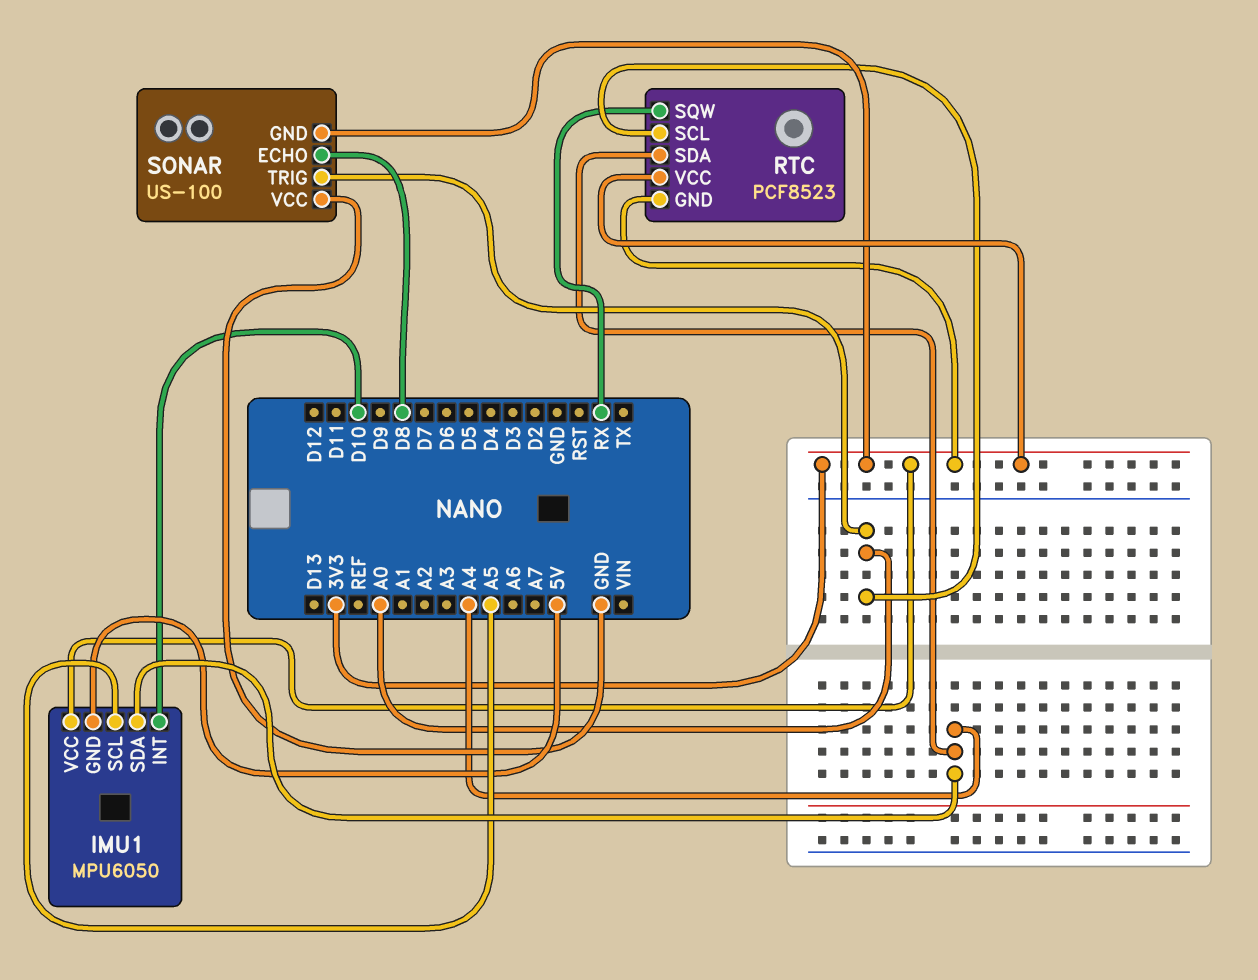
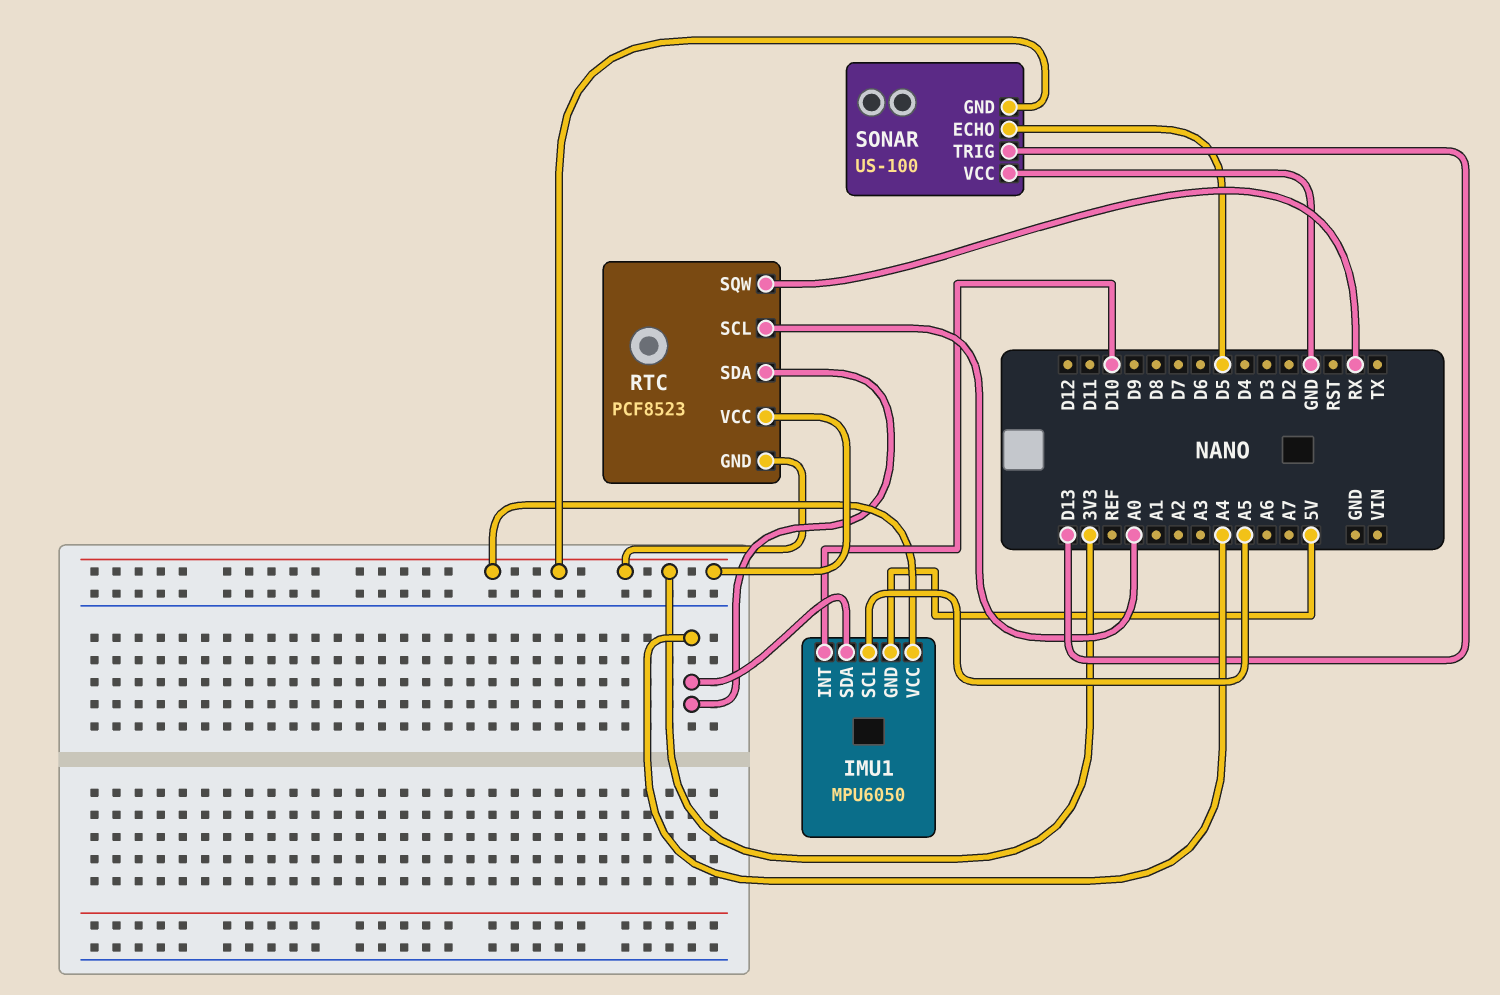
SONAR pin ECHO: D8 -> D5
SONAR pin TRIG: A0 -> D13

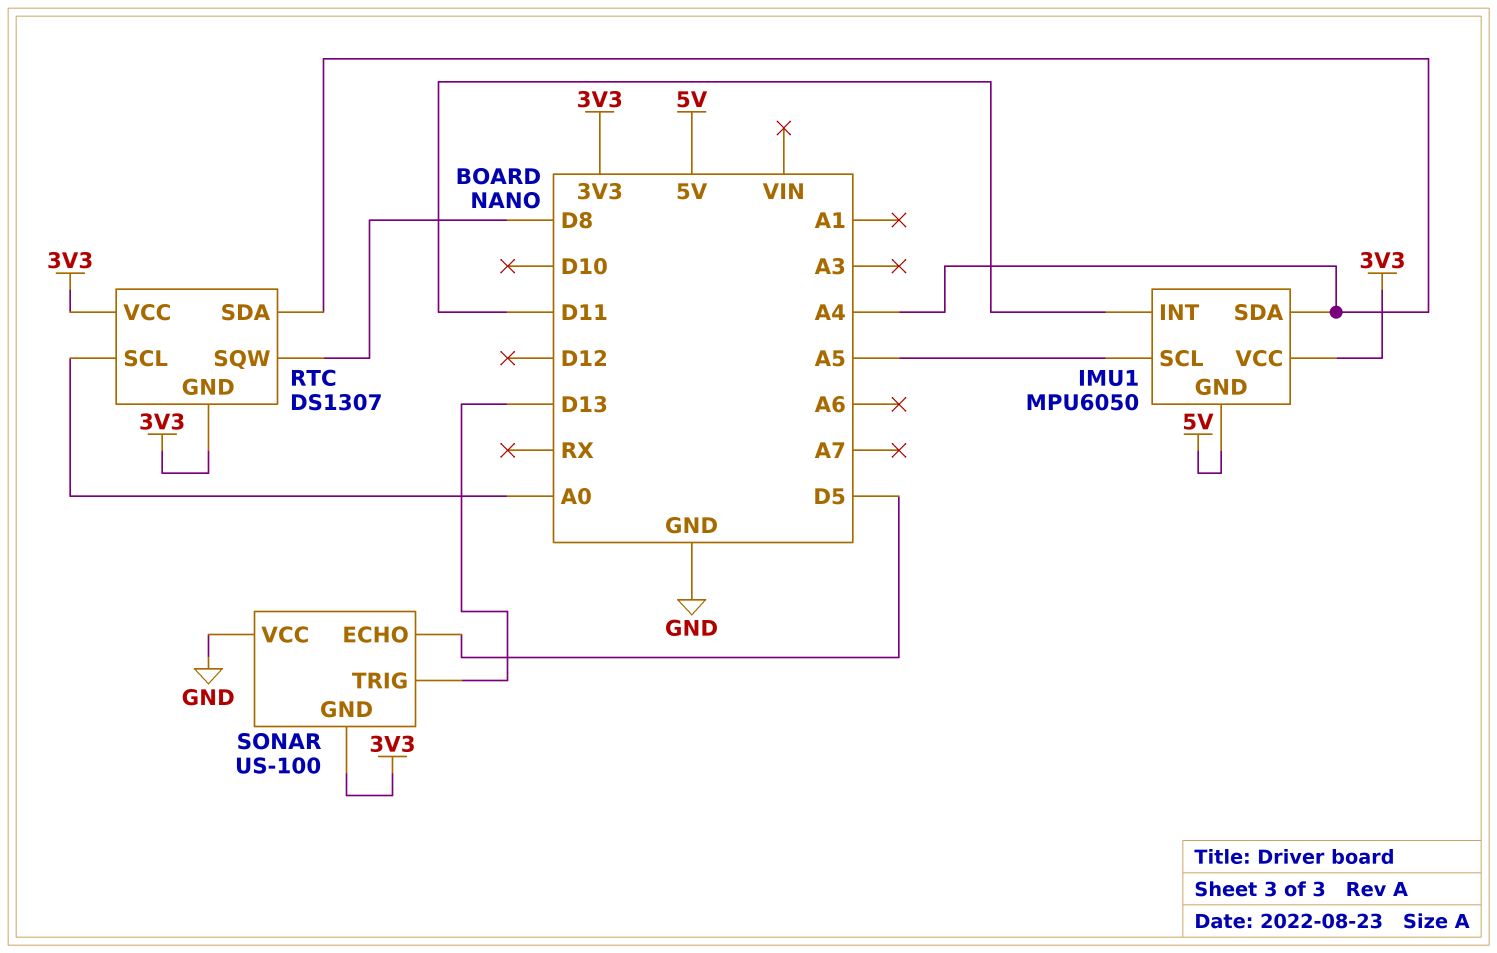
IMU1 pin INT: D10 -> D11
RTC: PCF8523 -> DS1307
RTC pin SQW: RX -> D8

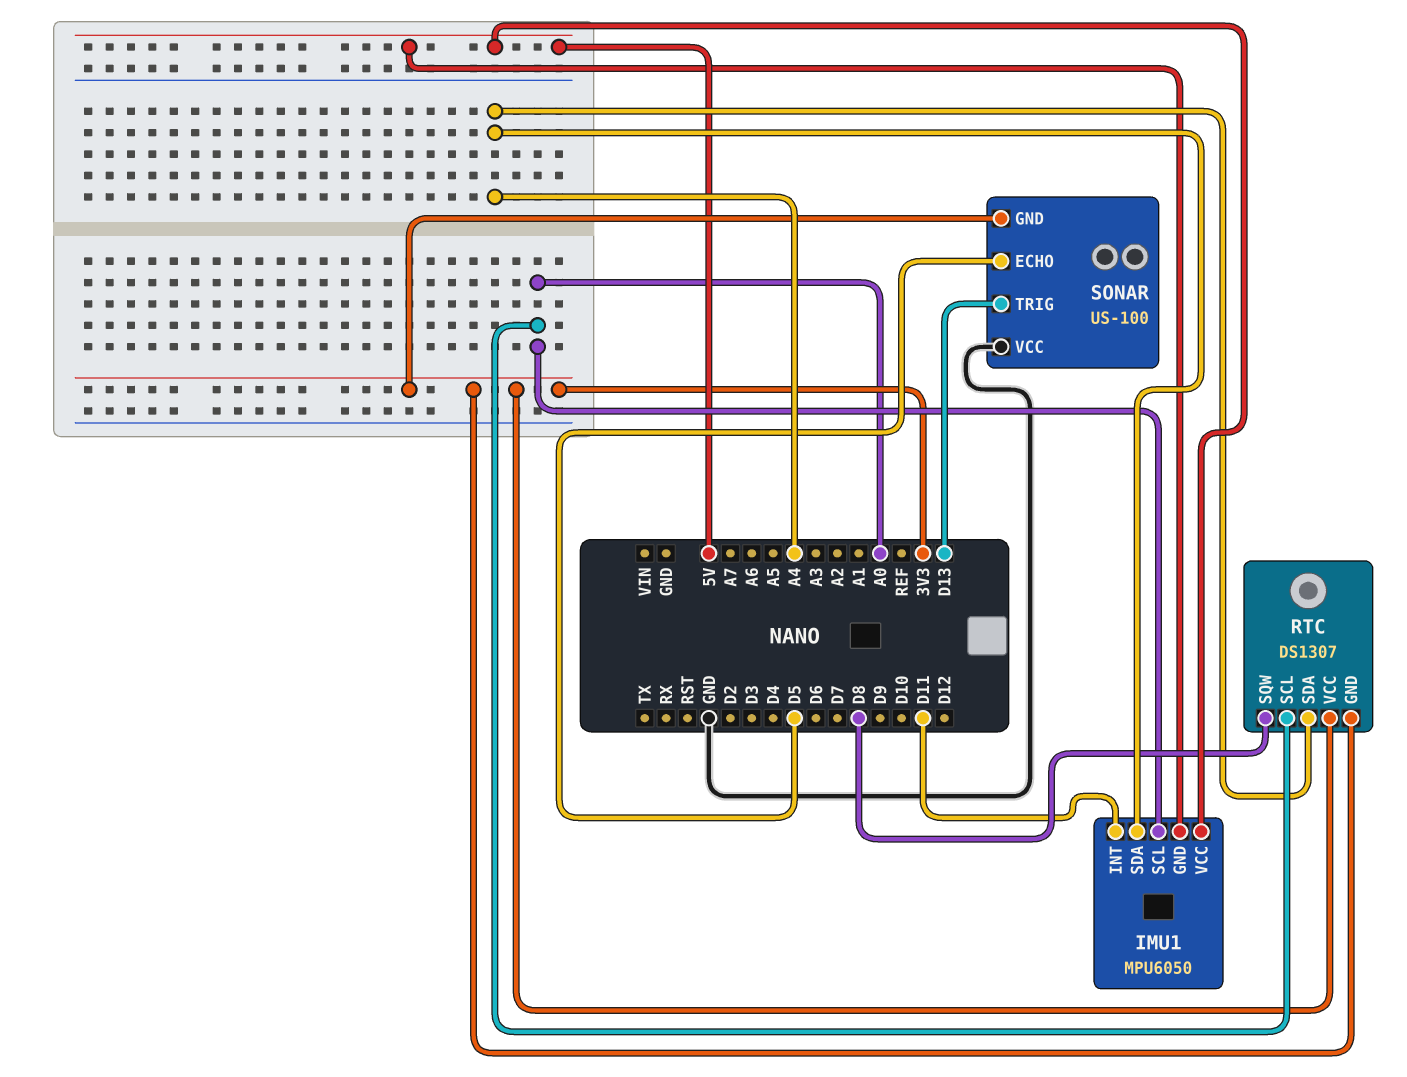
IMU1 pin SCL: A5 -> A0
IMU1 pin VCC: 3V3 -> 5V

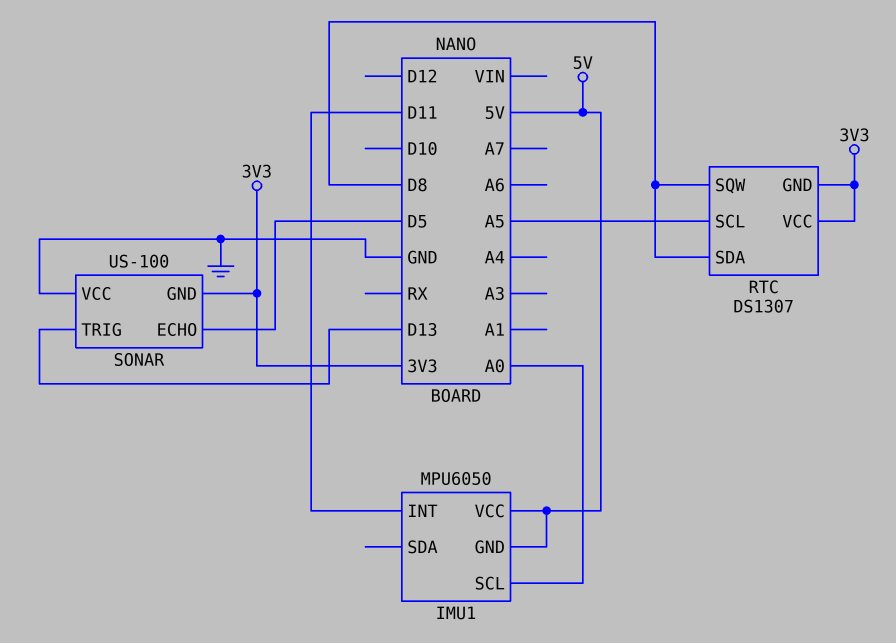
IMU1 pin SDA: A4 -> none
RTC pin SCL: A0 -> A5
RTC pin SDA: A4 -> D8

